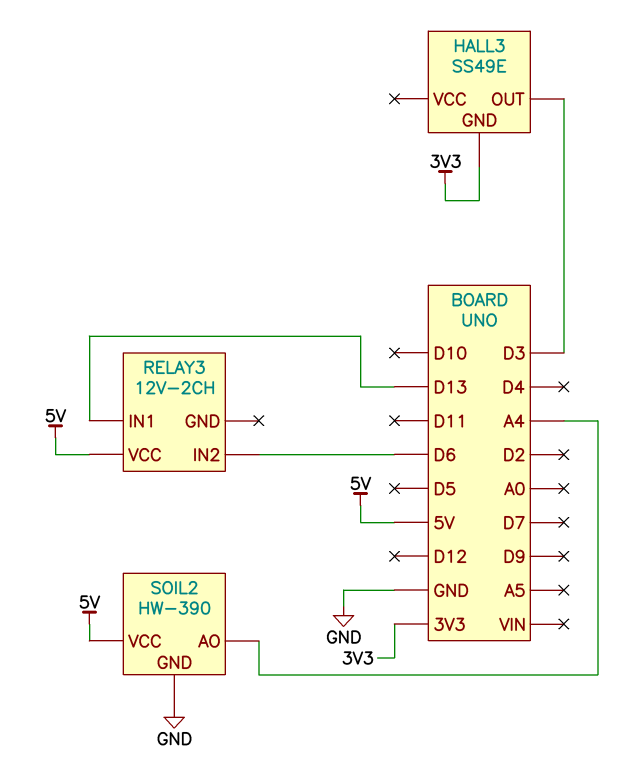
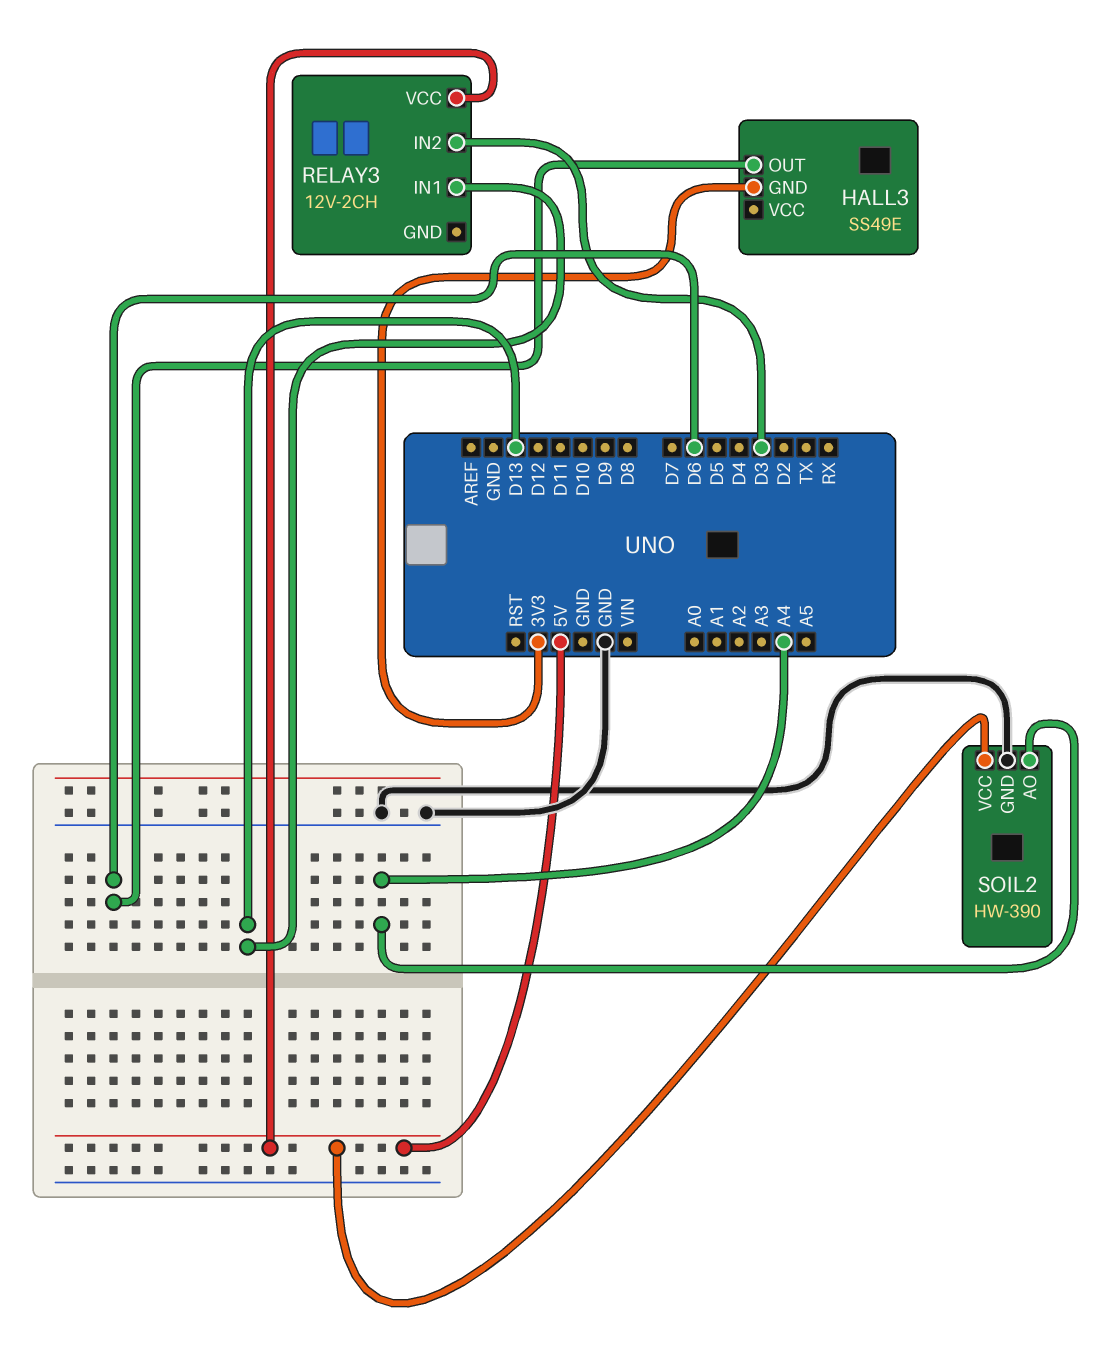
HALL3 pin OUT: D3 -> D6
RELAY3 pin IN2: D6 -> D3

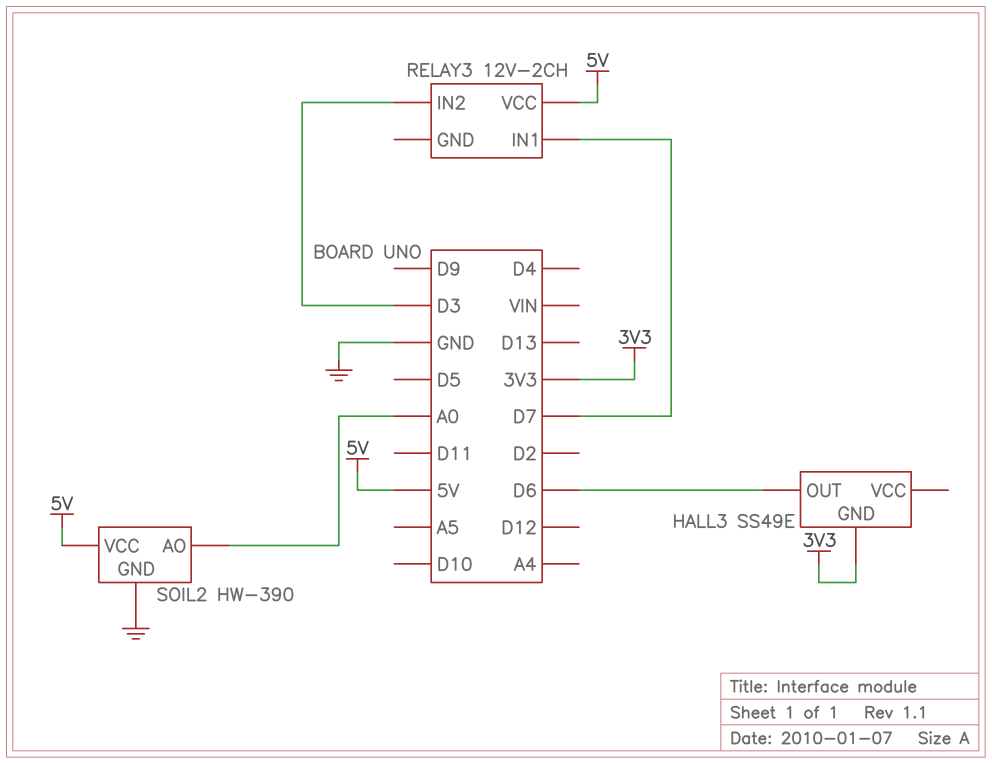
RELAY3 pin IN1: D13 -> D7
SOIL2 pin AO: A4 -> A0

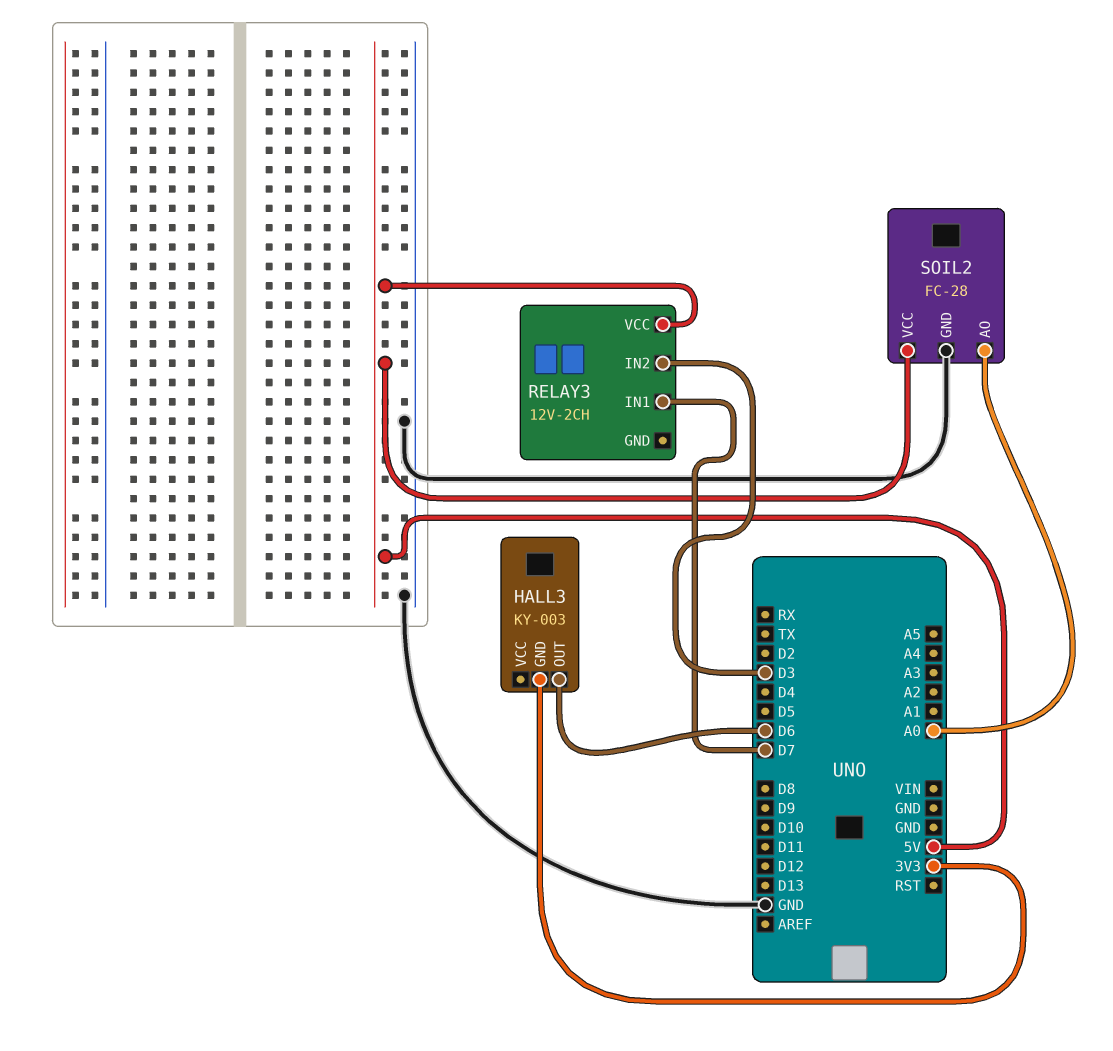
HALL3: SS49E -> KY-003
SOIL2: HW-390 -> FC-28

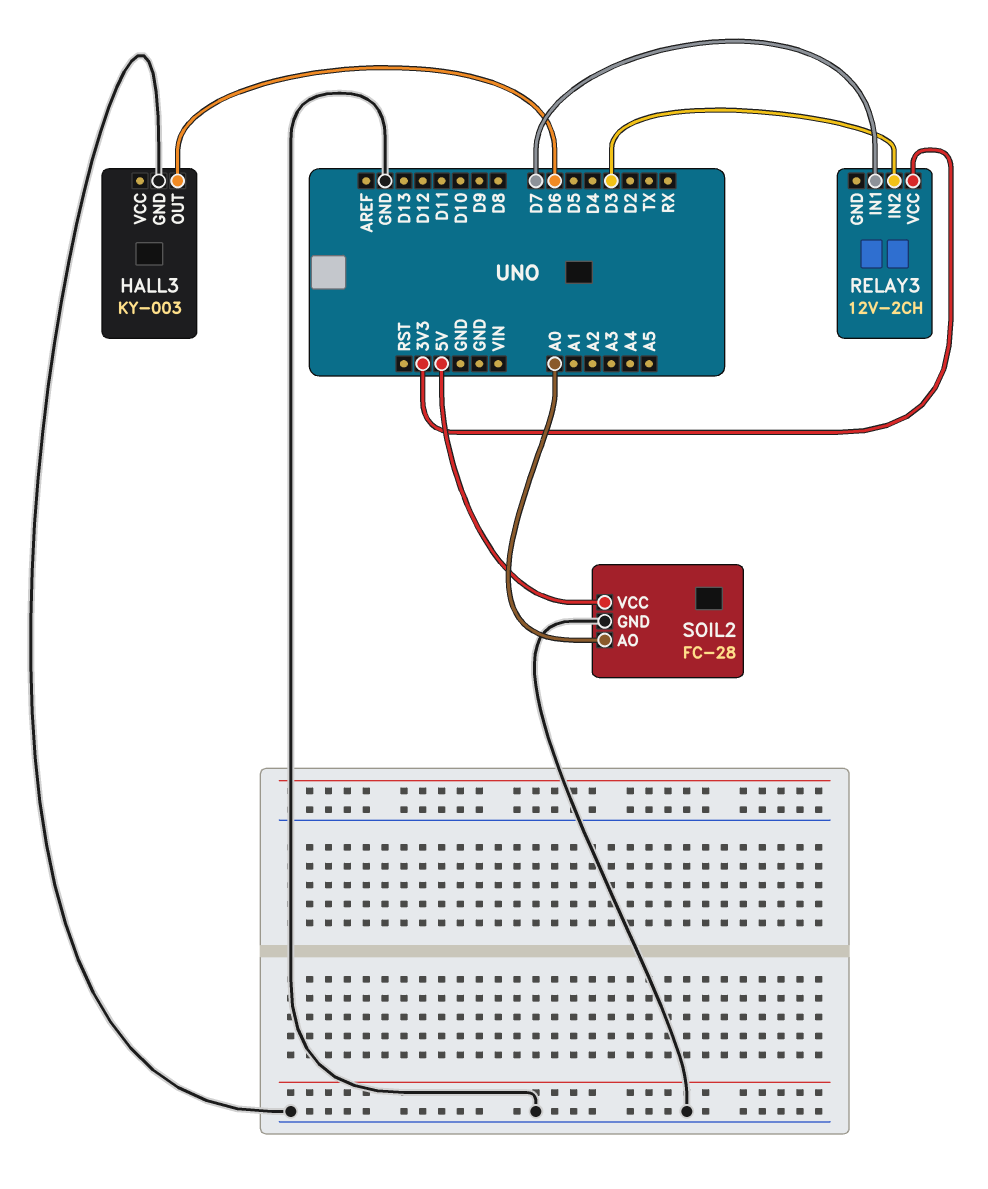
HALL3 pin GND: 3V3 -> GND
RELAY3 pin VCC: 5V -> 3V3

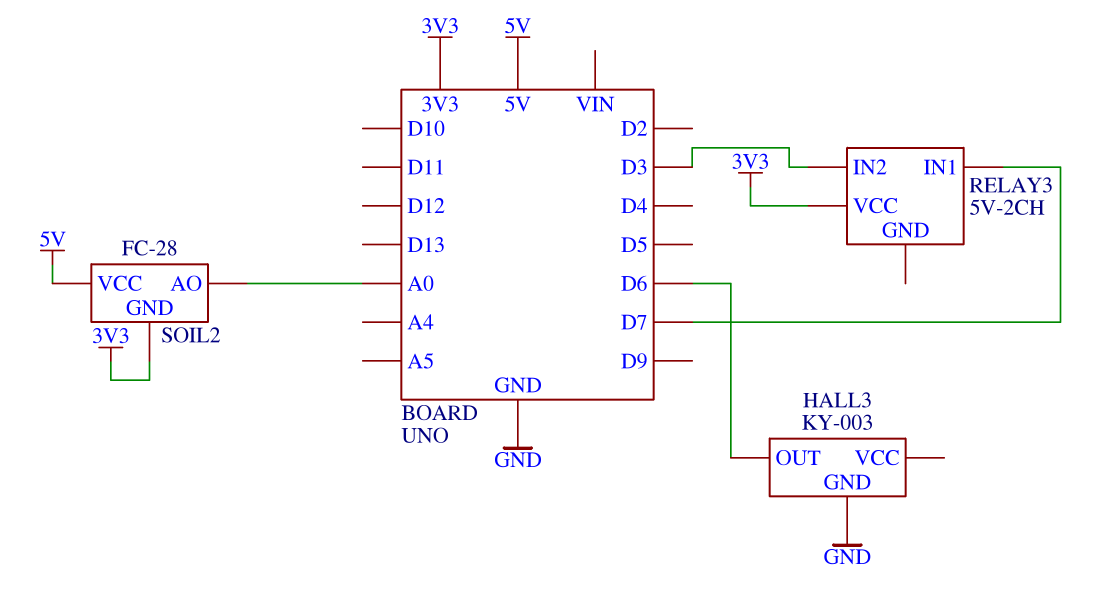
RELAY3: 12V-2CH -> 5V-2CH
SOIL2 pin GND: GND -> 3V3

